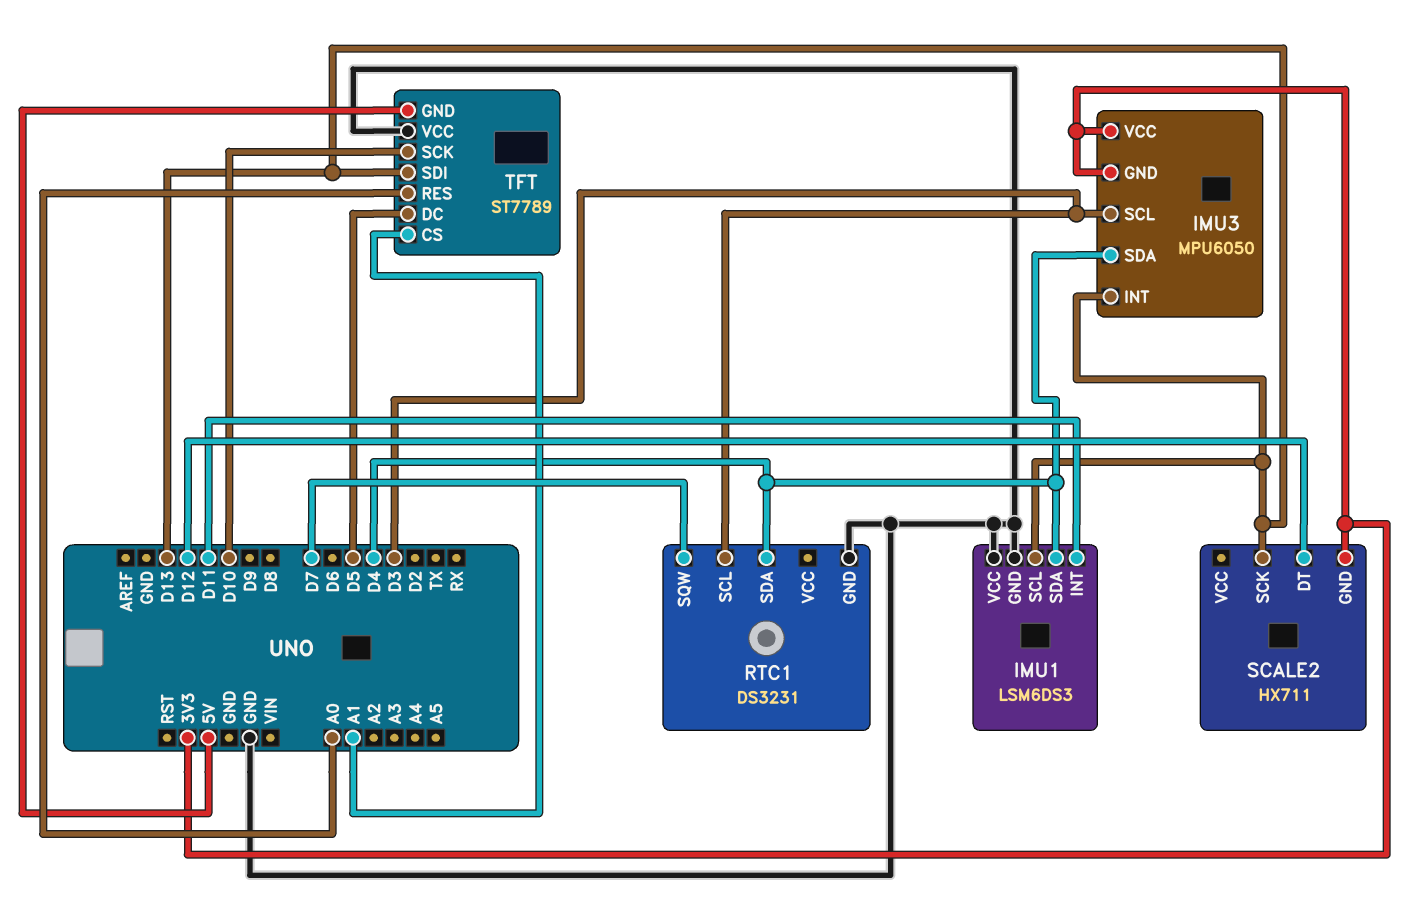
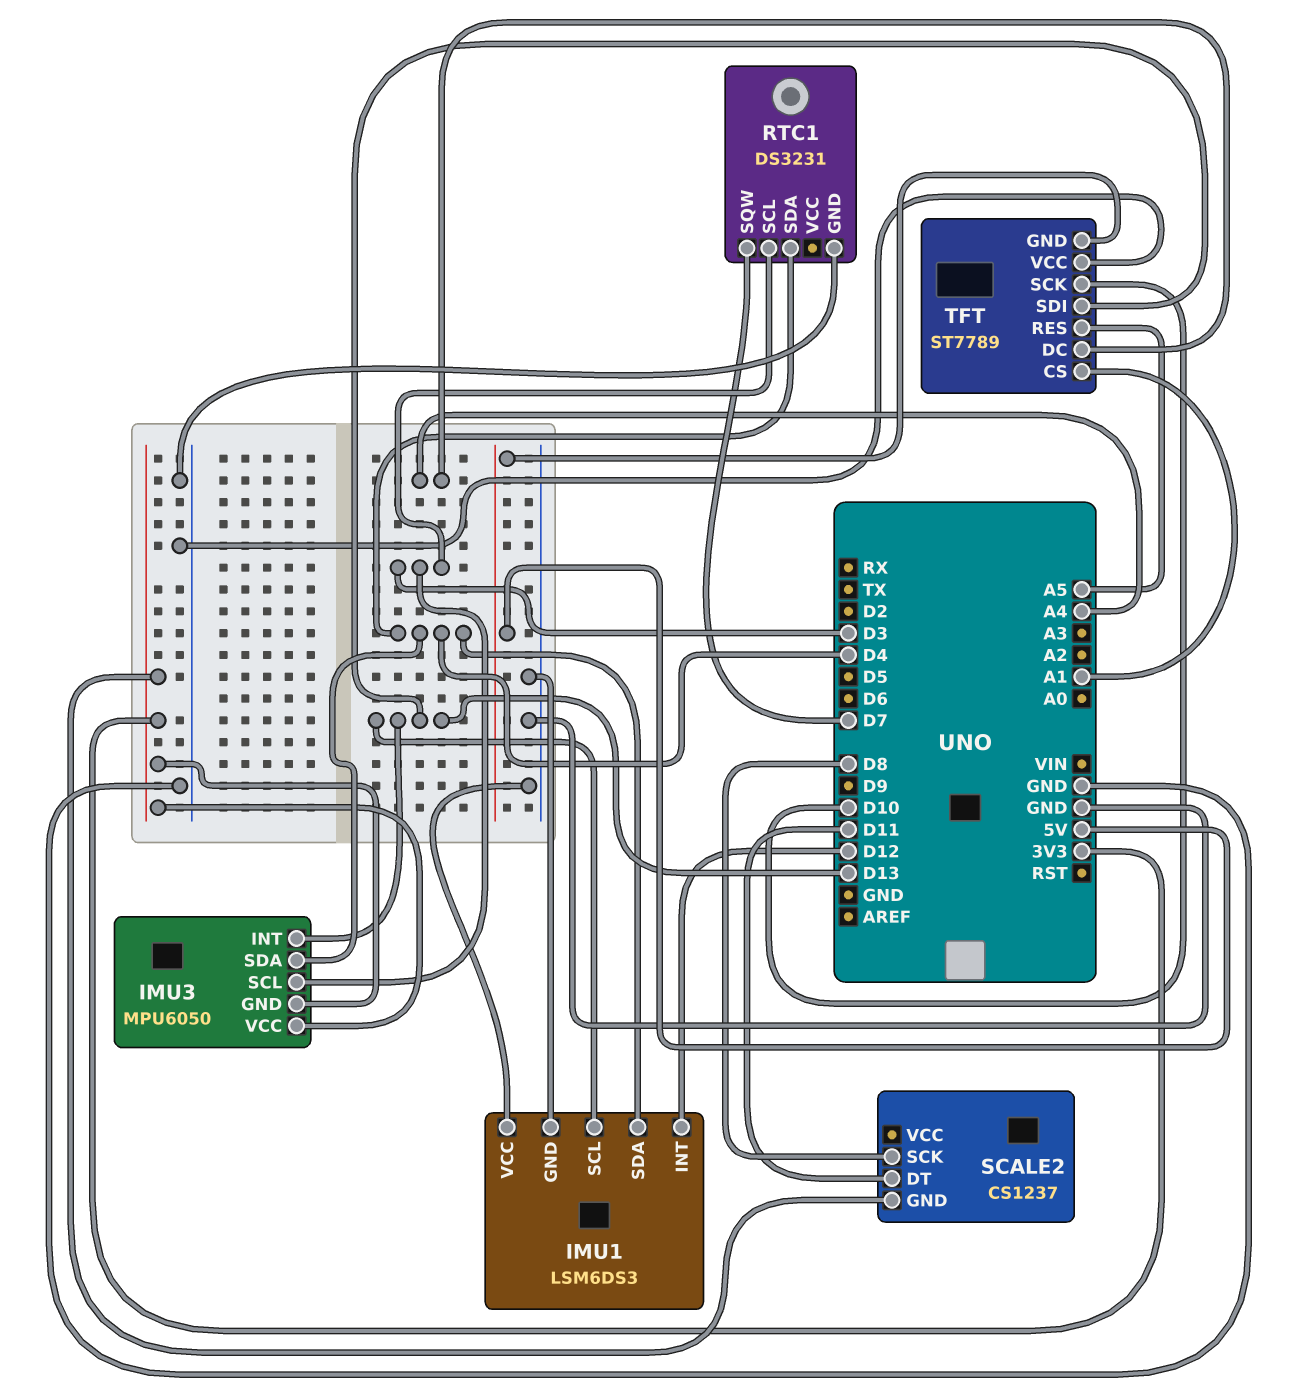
IMU1 pin INT: D11 -> D12
SCALE2: HX711 -> CS1237
SCALE2 pin DT: D12 -> D11
SCALE2 pin SCK: D13 -> D8
TFT pin DC: D5 -> A4
TFT pin RES: A0 -> A5

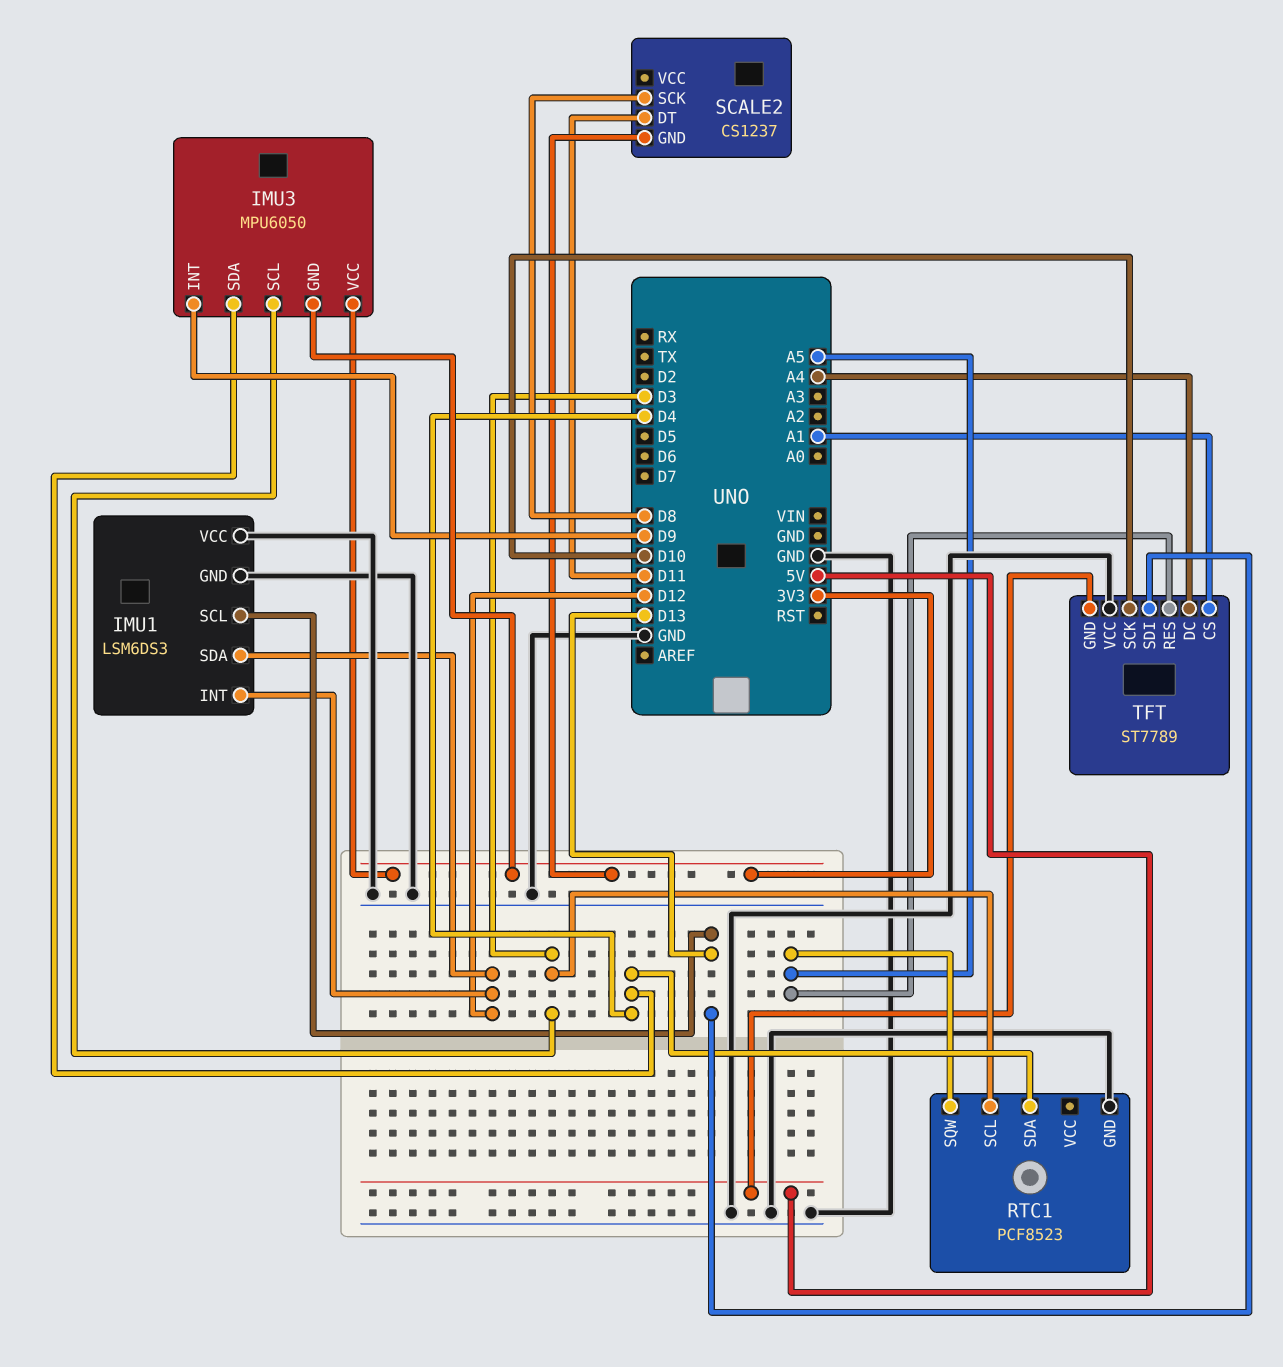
IMU1 pin SDA: D4 -> D12
IMU3 pin INT: D13 -> D9
RTC1: DS3231 -> PCF8523
RTC1 pin SQW: D7 -> A5

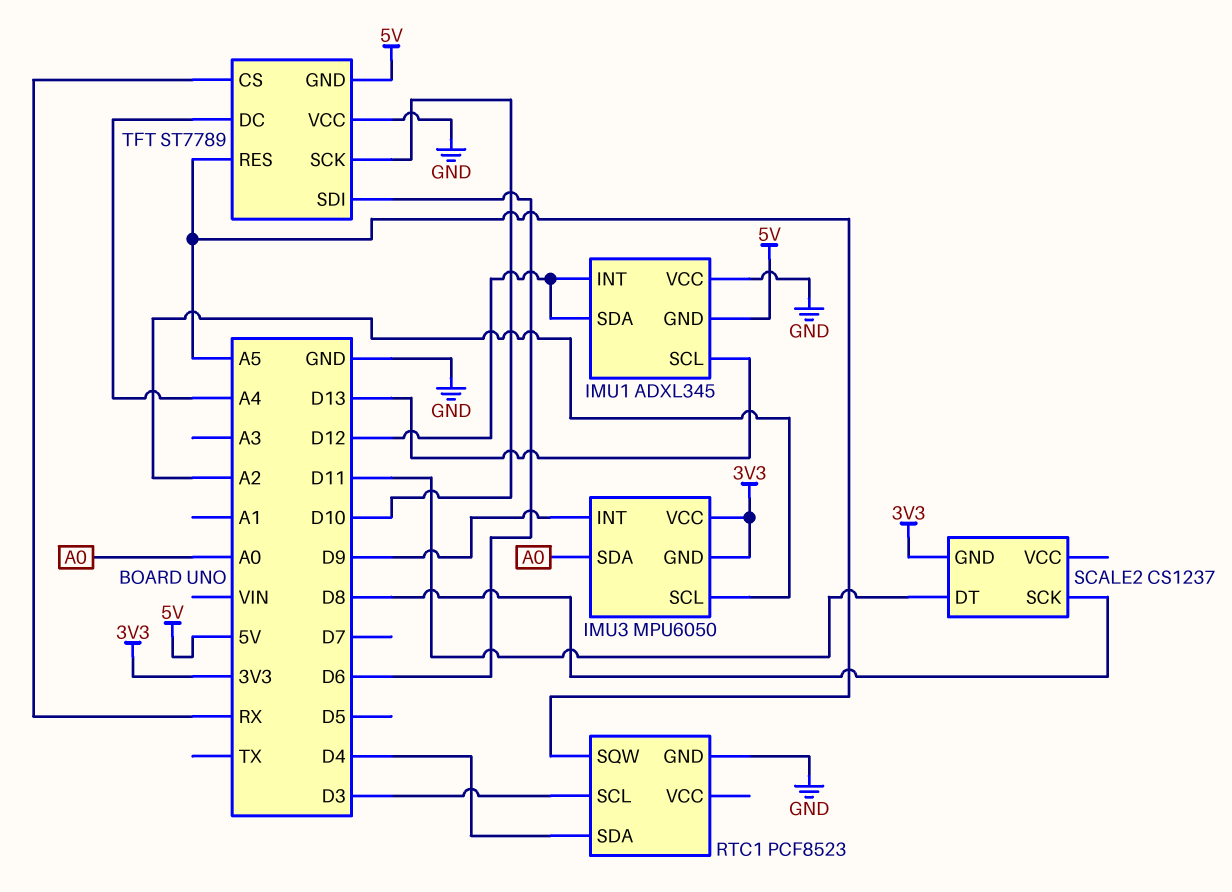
IMU1: LSM6DS3 -> ADXL345
IMU1 pin GND: GND -> 5V
IMU3 pin SCL: D3 -> A2
IMU3 pin SDA: D4 -> A0
TFT pin CS: A1 -> RX
TFT pin SDI: D13 -> D6

